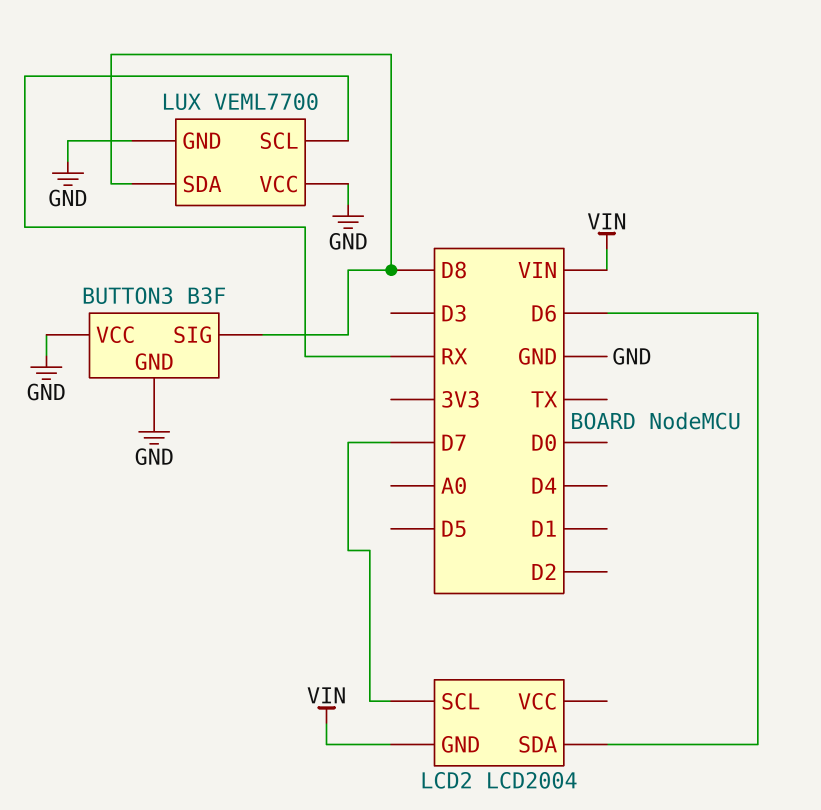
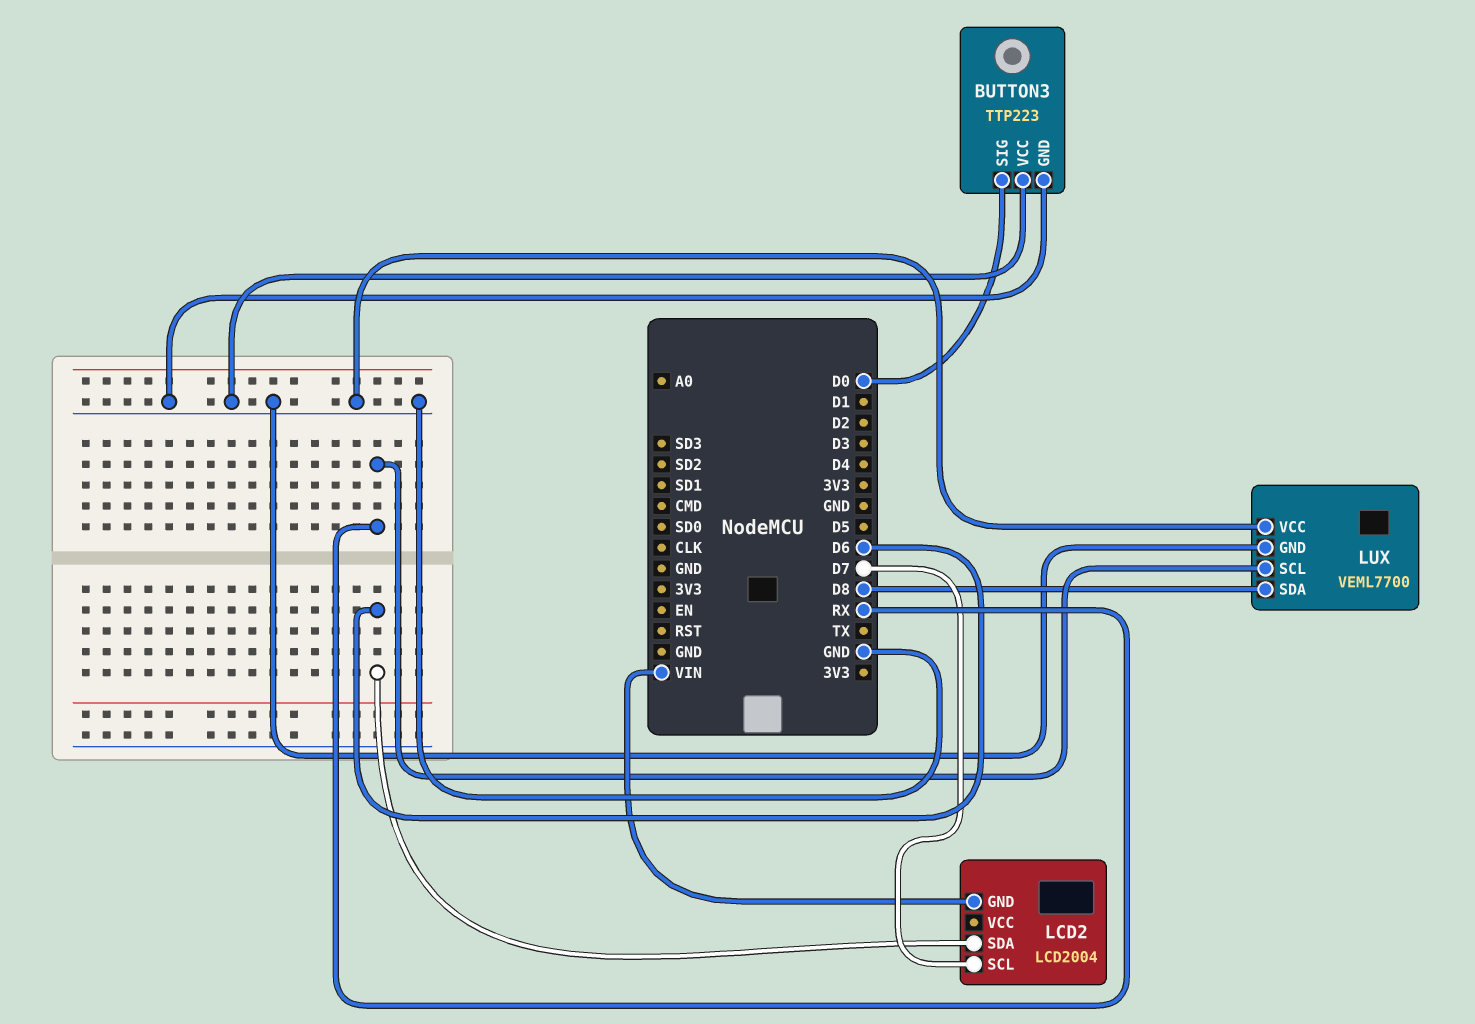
BUTTON3: B3F -> TTP223
BUTTON3 pin SIG: D8 -> D0

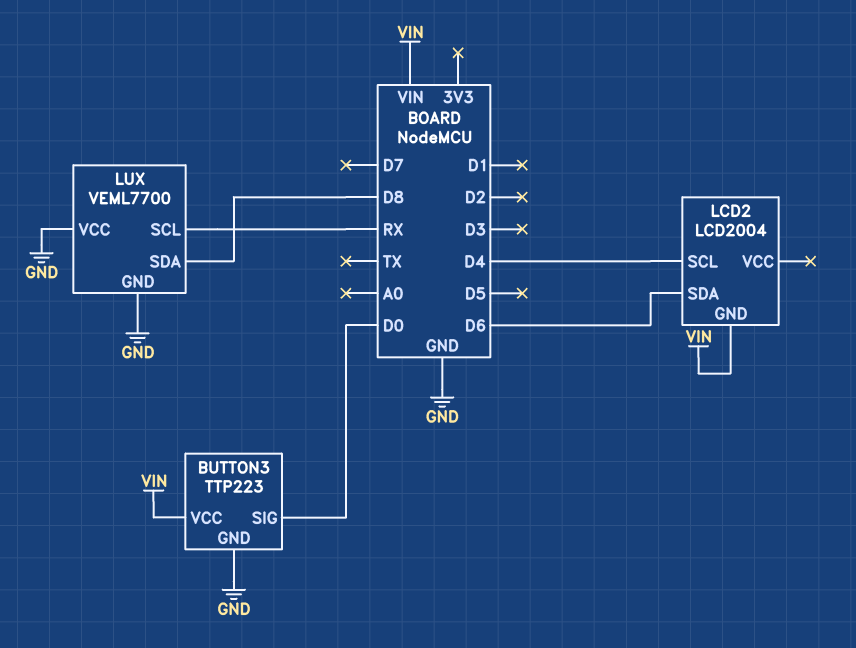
BUTTON3 pin VCC: GND -> VIN
LCD2 pin SCL: D7 -> D4

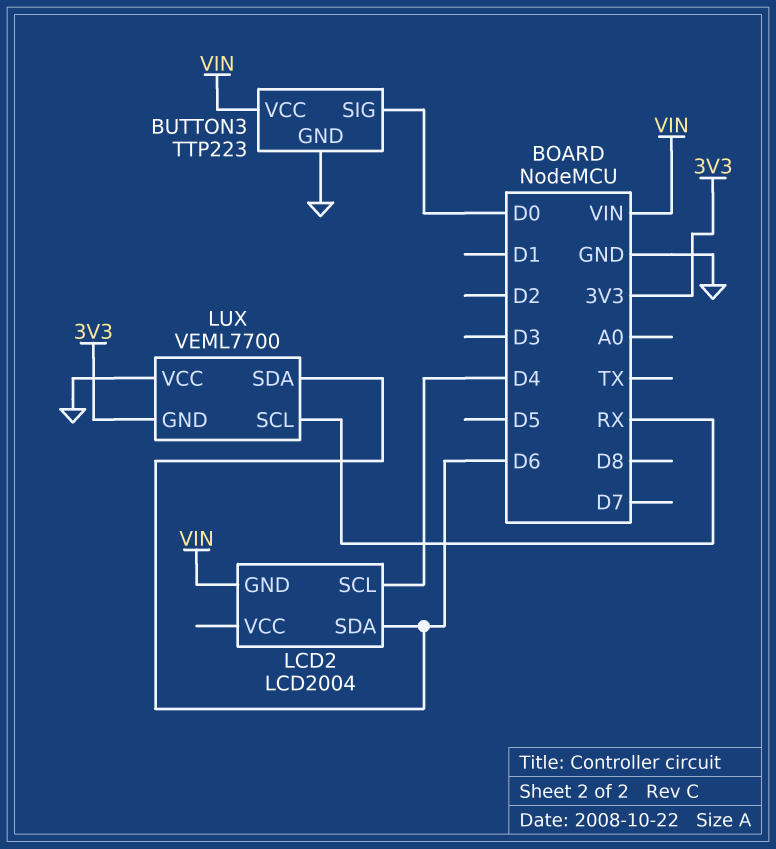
LUX pin GND: GND -> 3V3
LUX pin SDA: D8 -> D6

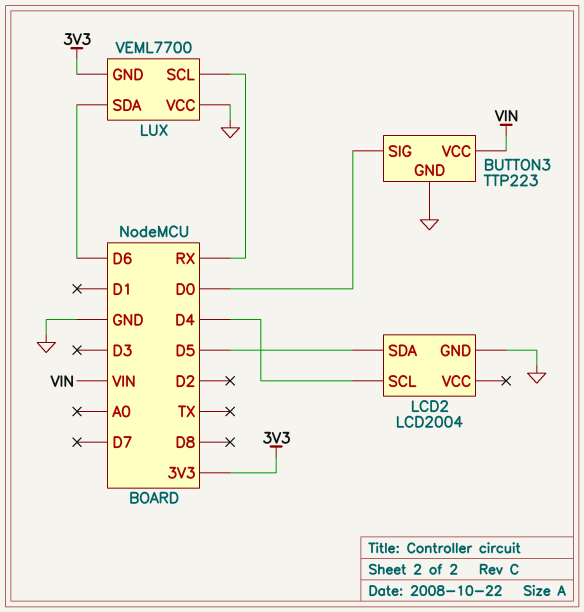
LCD2 pin GND: VIN -> GND
LCD2 pin SDA: D6 -> D5

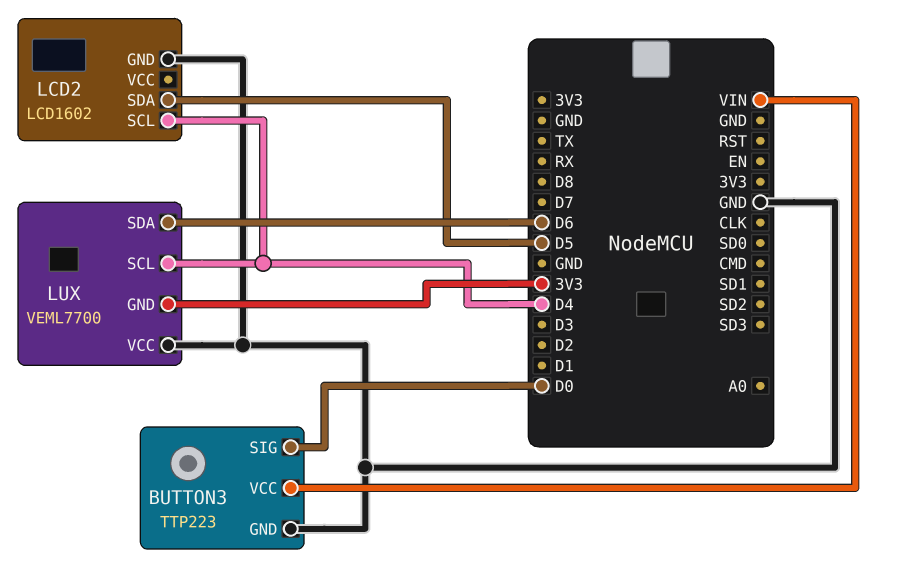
LCD2: LCD2004 -> LCD1602
LUX pin SCL: RX -> D4

